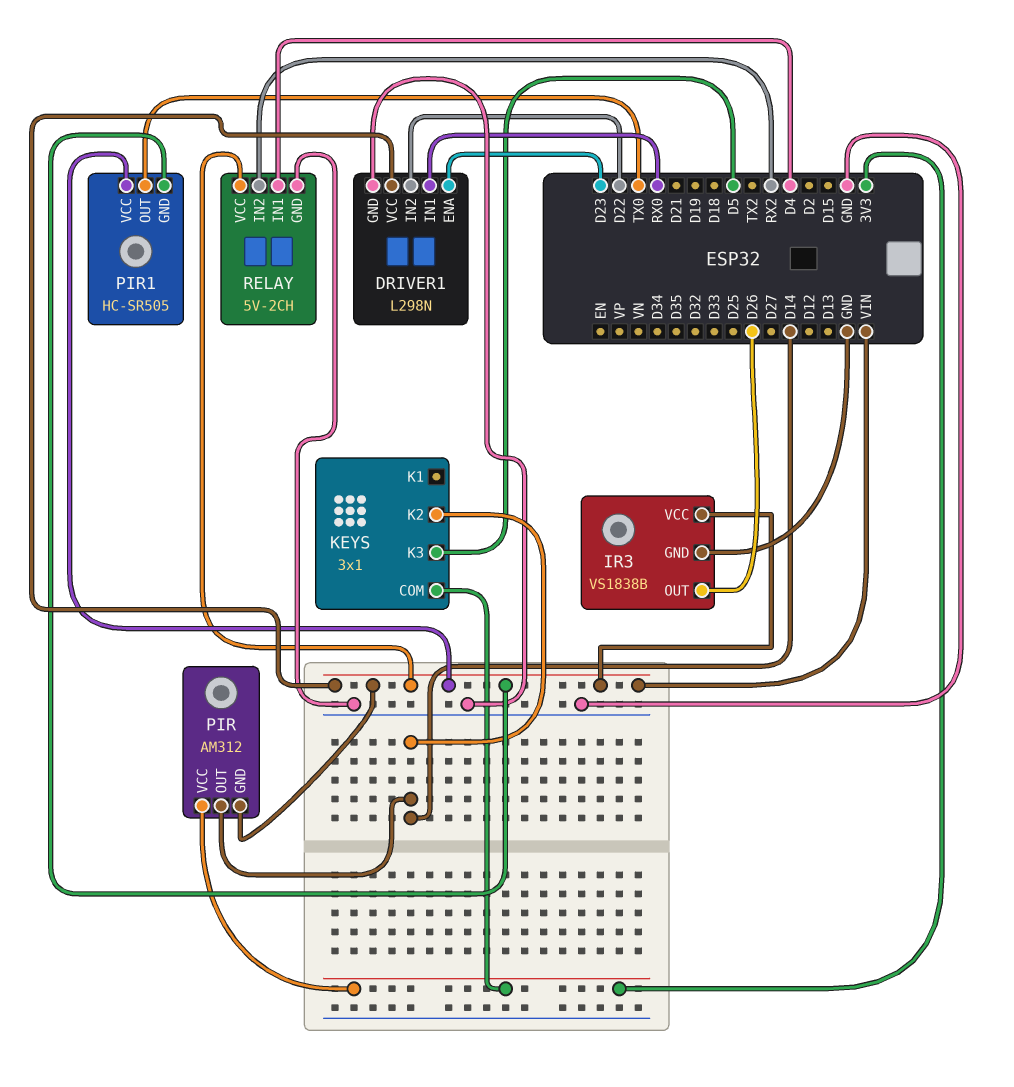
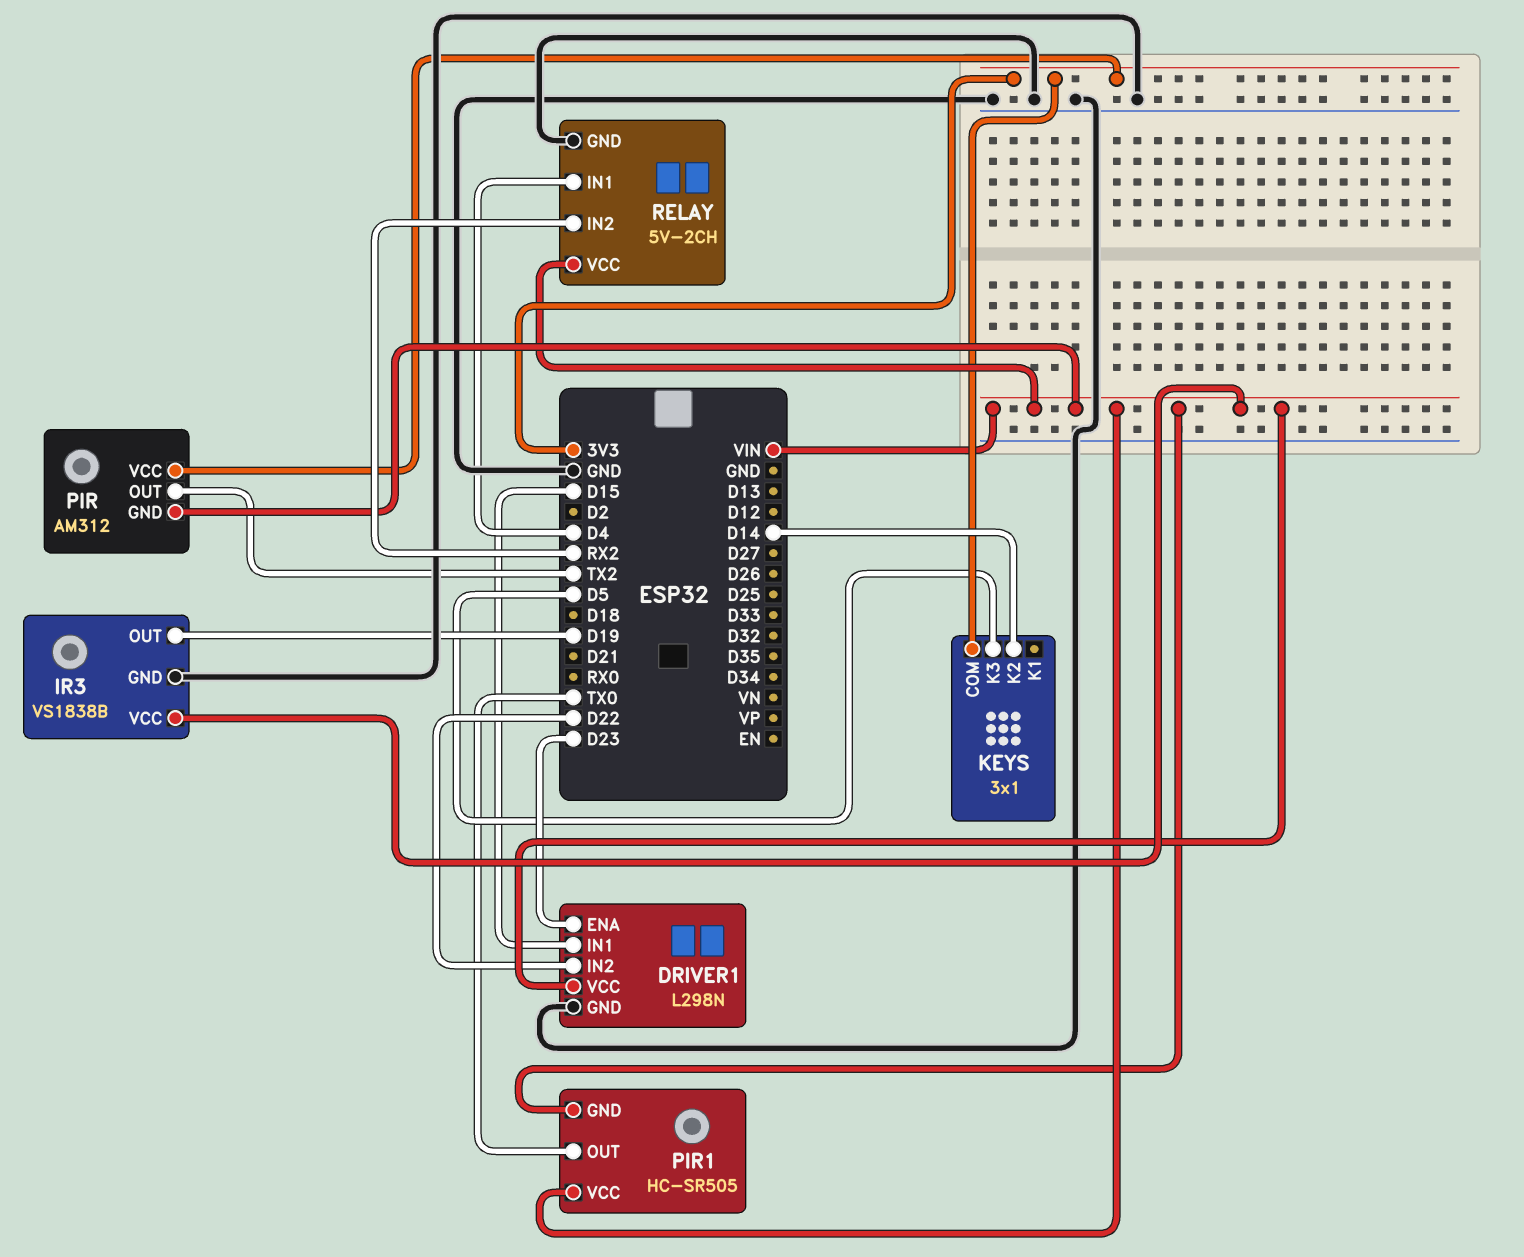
DRIVER1 pin IN1: RX0 -> D15
IR3 pin OUT: D26 -> D19
PIR pin OUT: D14 -> TX2

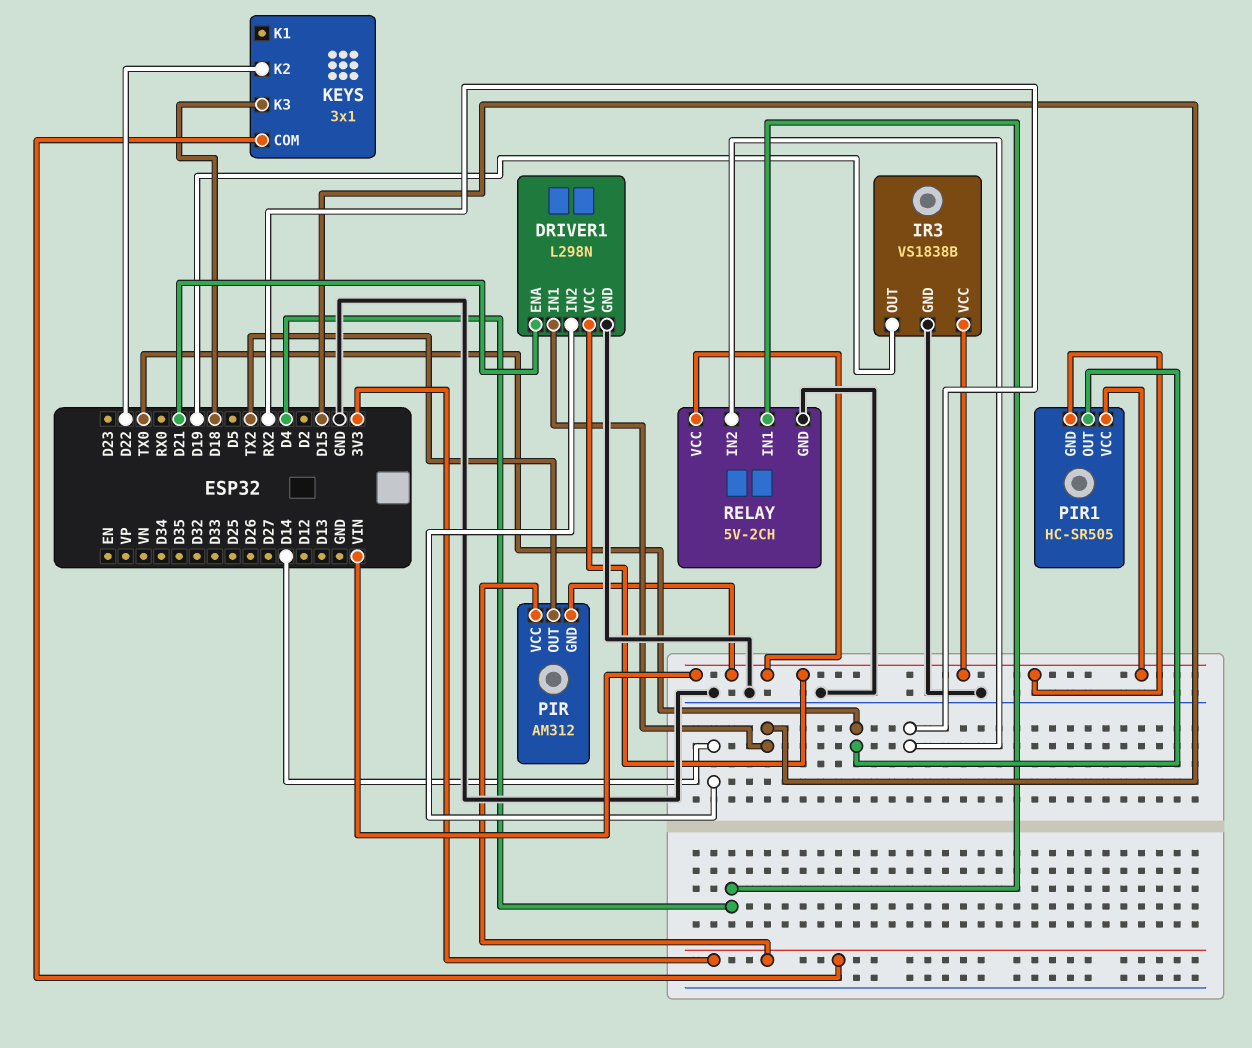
DRIVER1 pin ENA: D23 -> D21
DRIVER1 pin IN2: D22 -> D14
KEYS pin K2: D14 -> D22
KEYS pin K3: D5 -> D18

